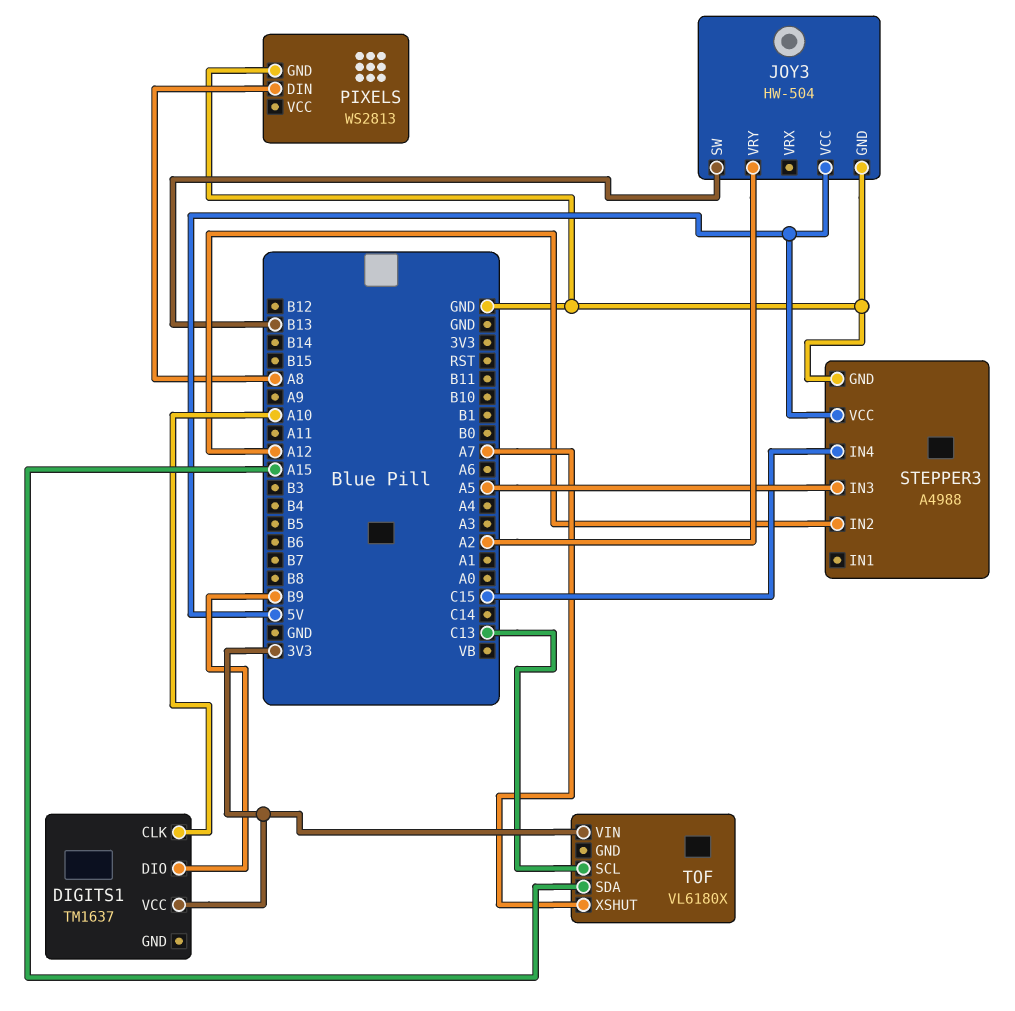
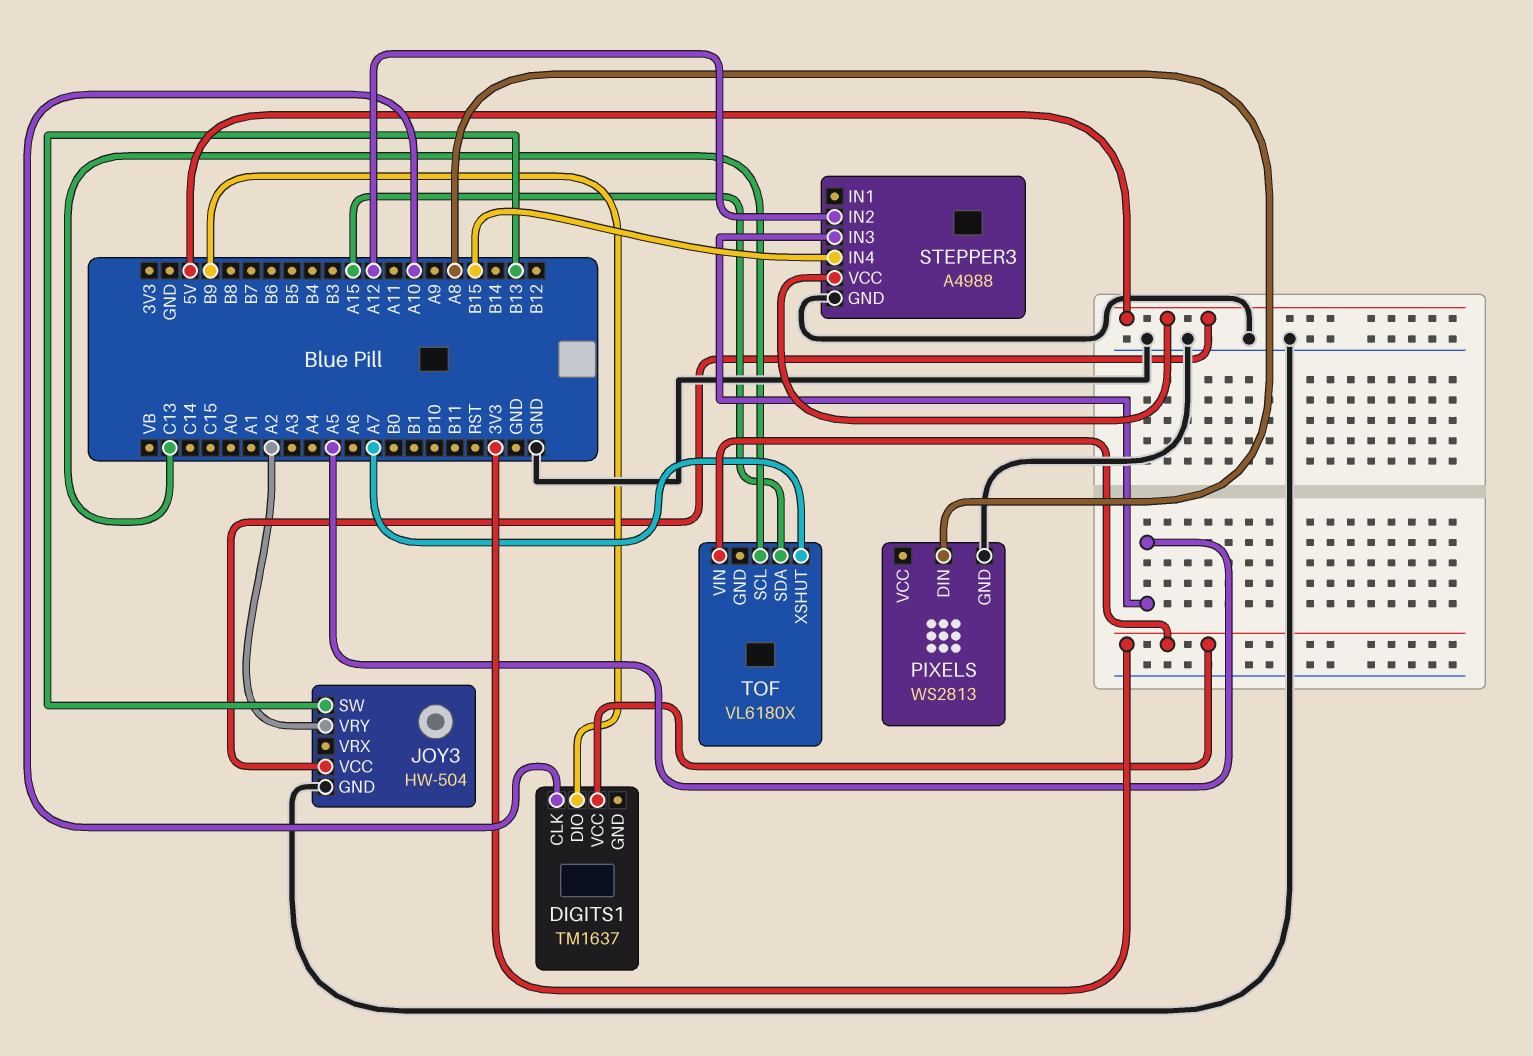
STEPPER3 pin IN4: C15 -> B15

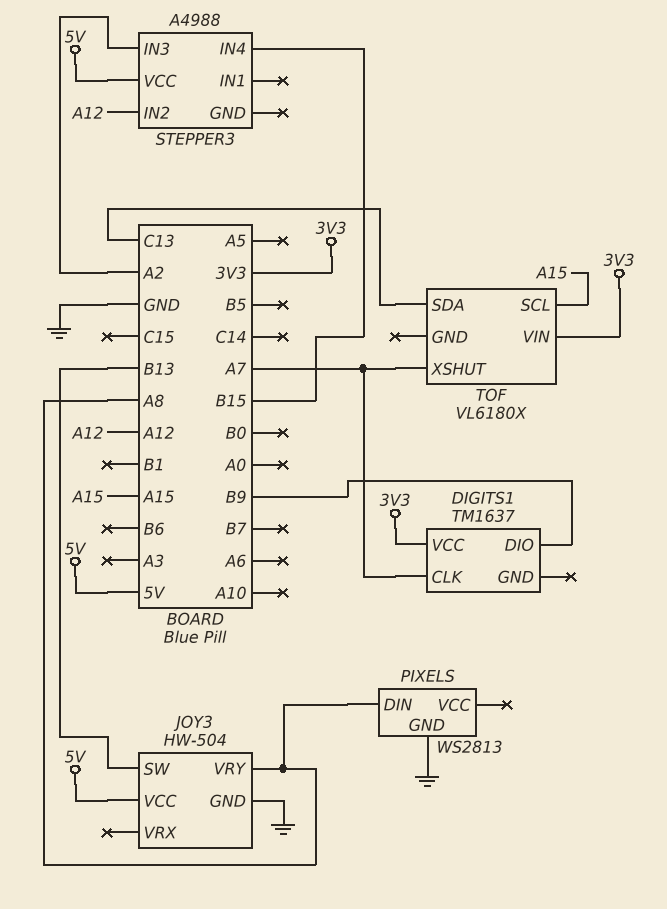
DIGITS1 pin CLK: A10 -> A7
JOY3 pin VRY: A2 -> A8
STEPPER3 pin GND: GND -> none
STEPPER3 pin IN3: A5 -> A2
TOF pin SCL: C13 -> A15
TOF pin SDA: A15 -> C13

